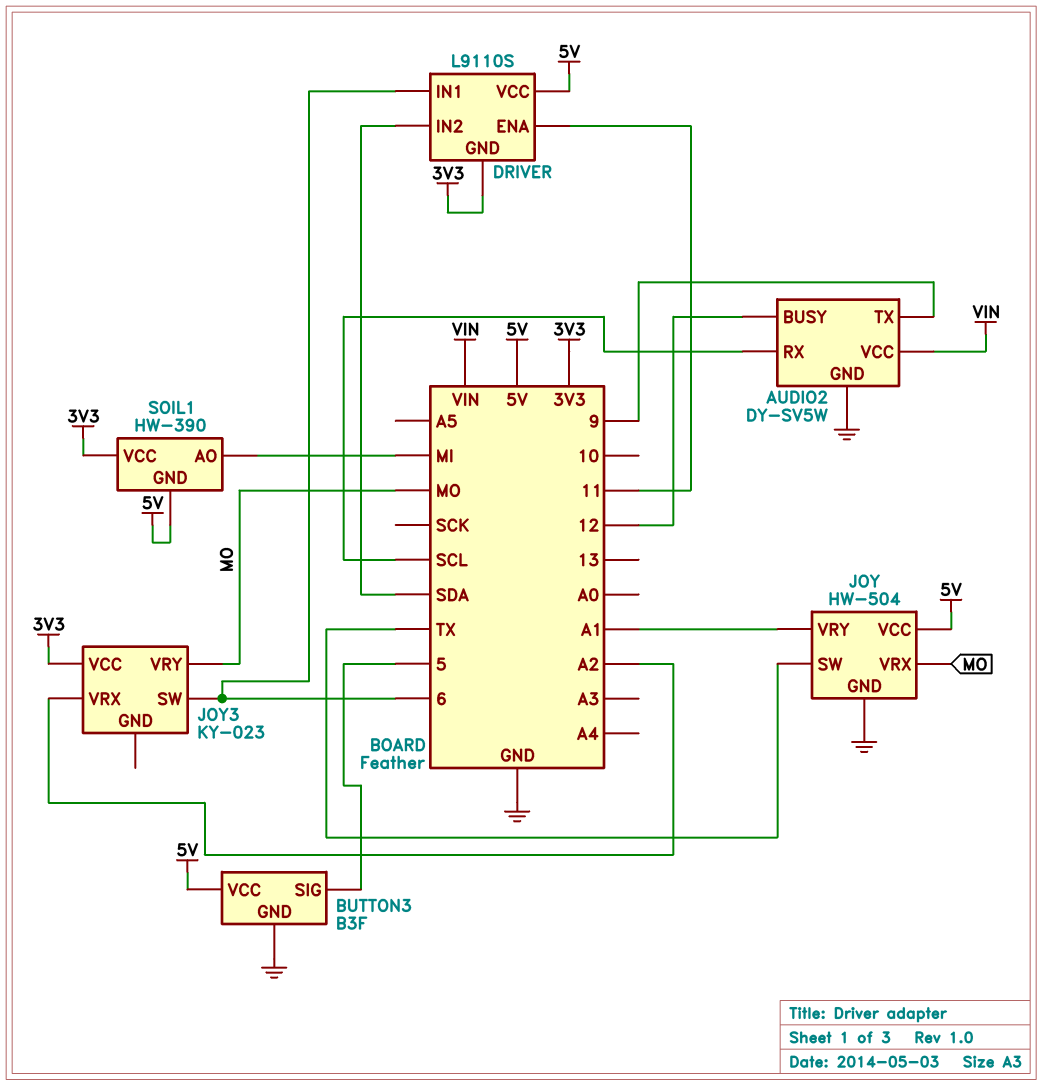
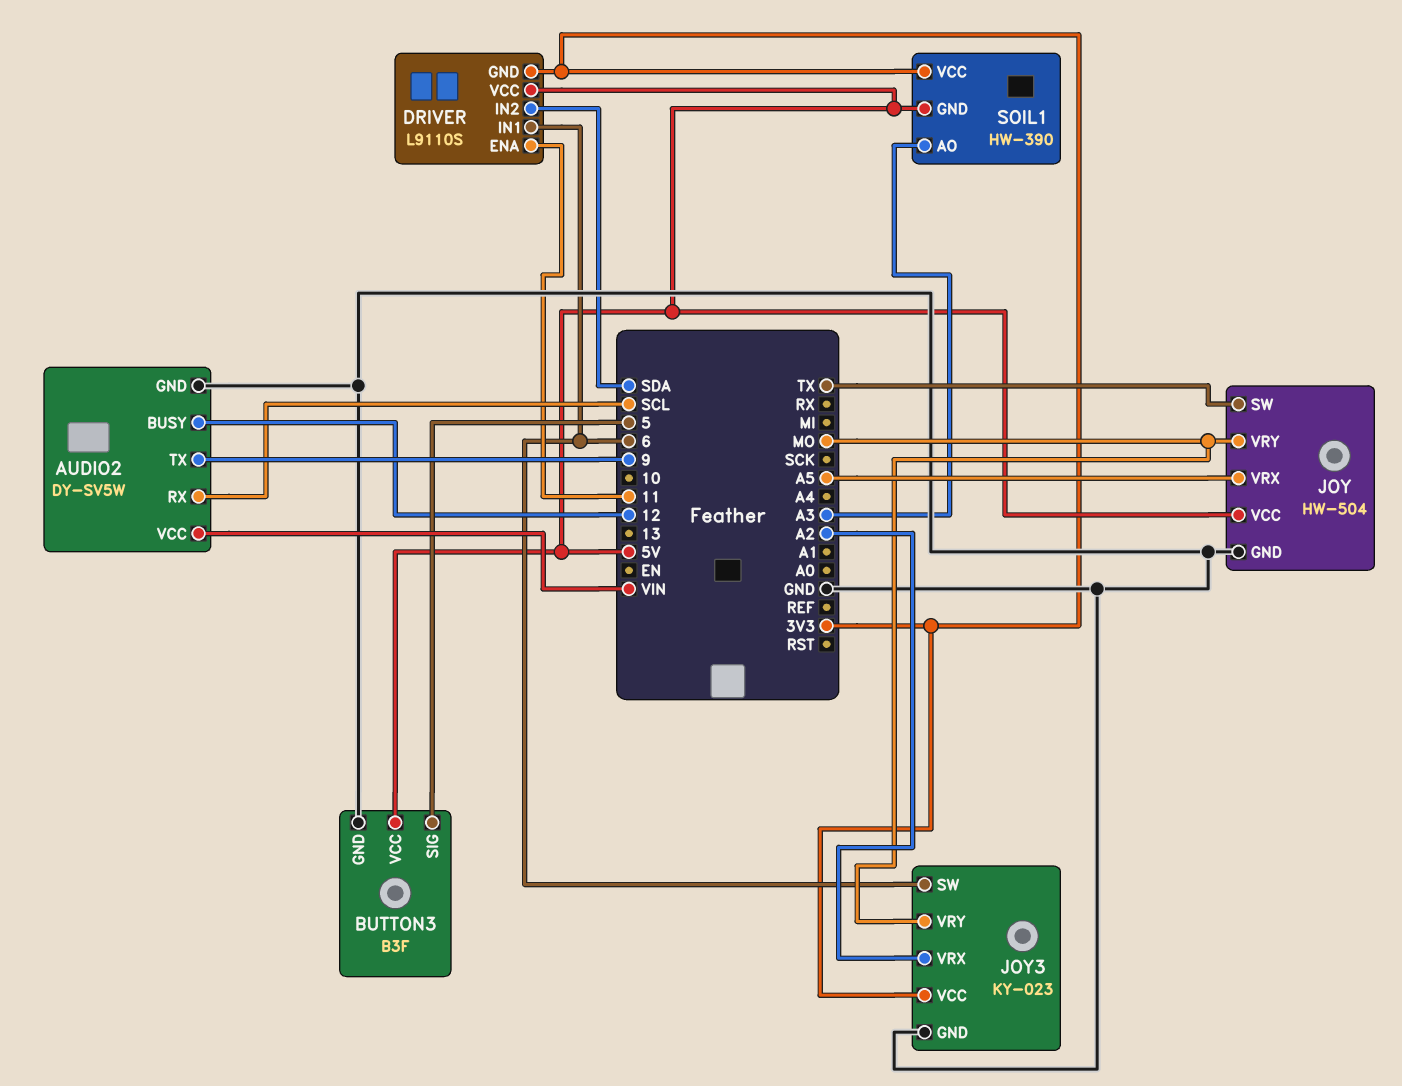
JOY pin VRX: MO -> A5
JOY pin VRY: A1 -> MO
JOY3 pin GND: none -> GND
SOIL1 pin AO: MI -> A3

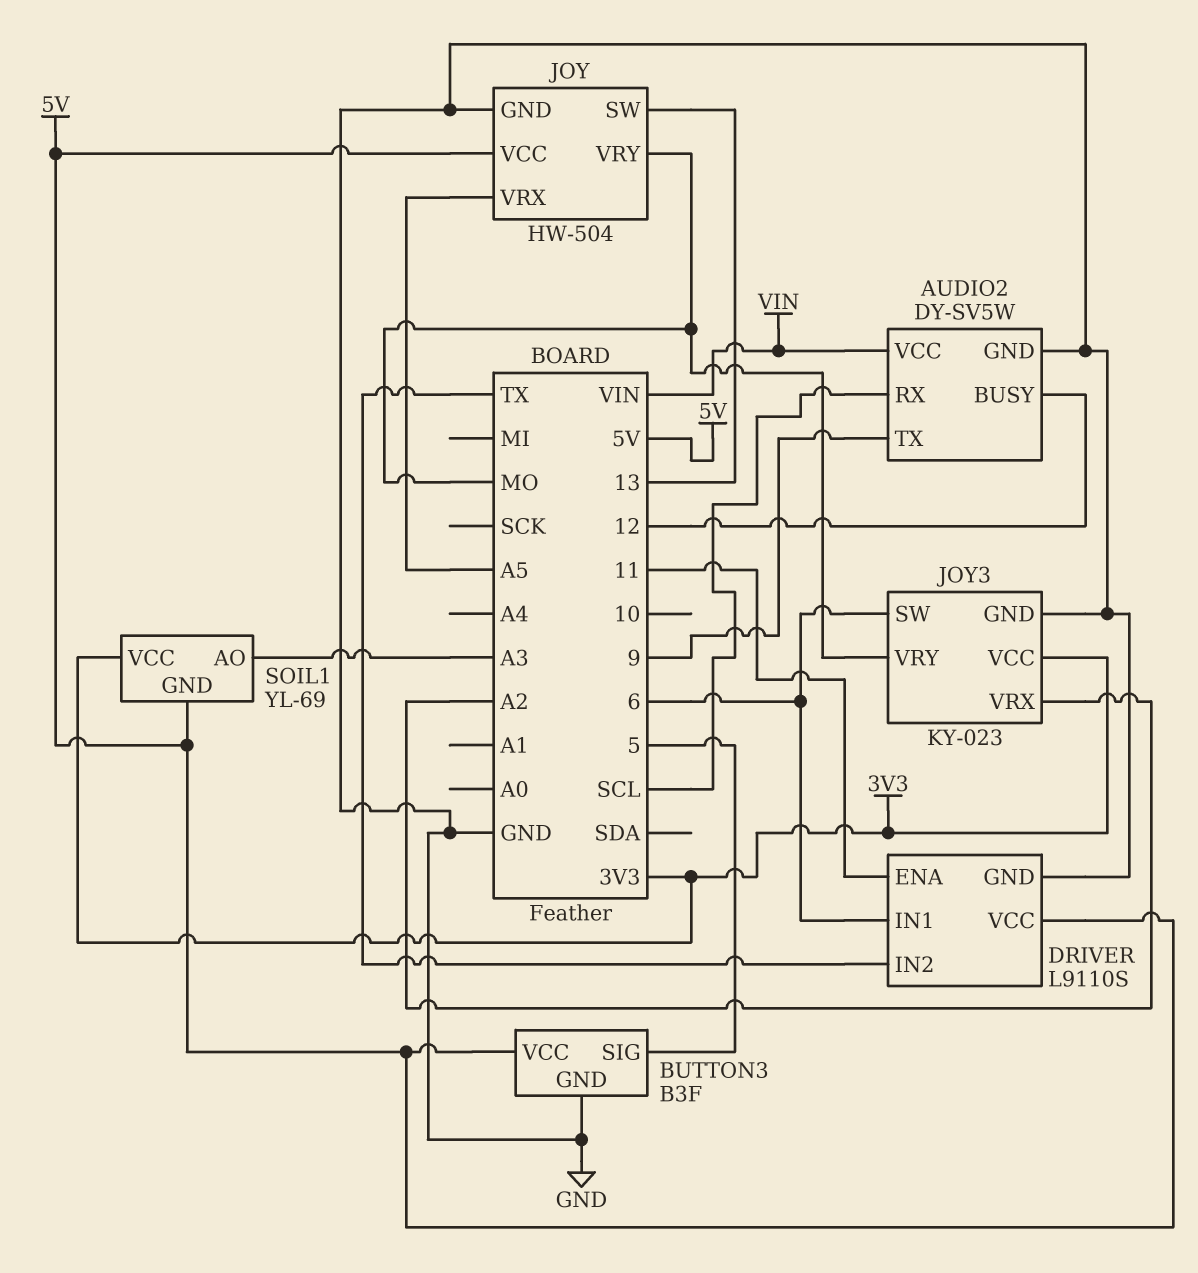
DRIVER pin GND: 3V3 -> GND
DRIVER pin IN2: SDA -> TX
JOY pin SW: TX -> 13
SOIL1: HW-390 -> YL-69

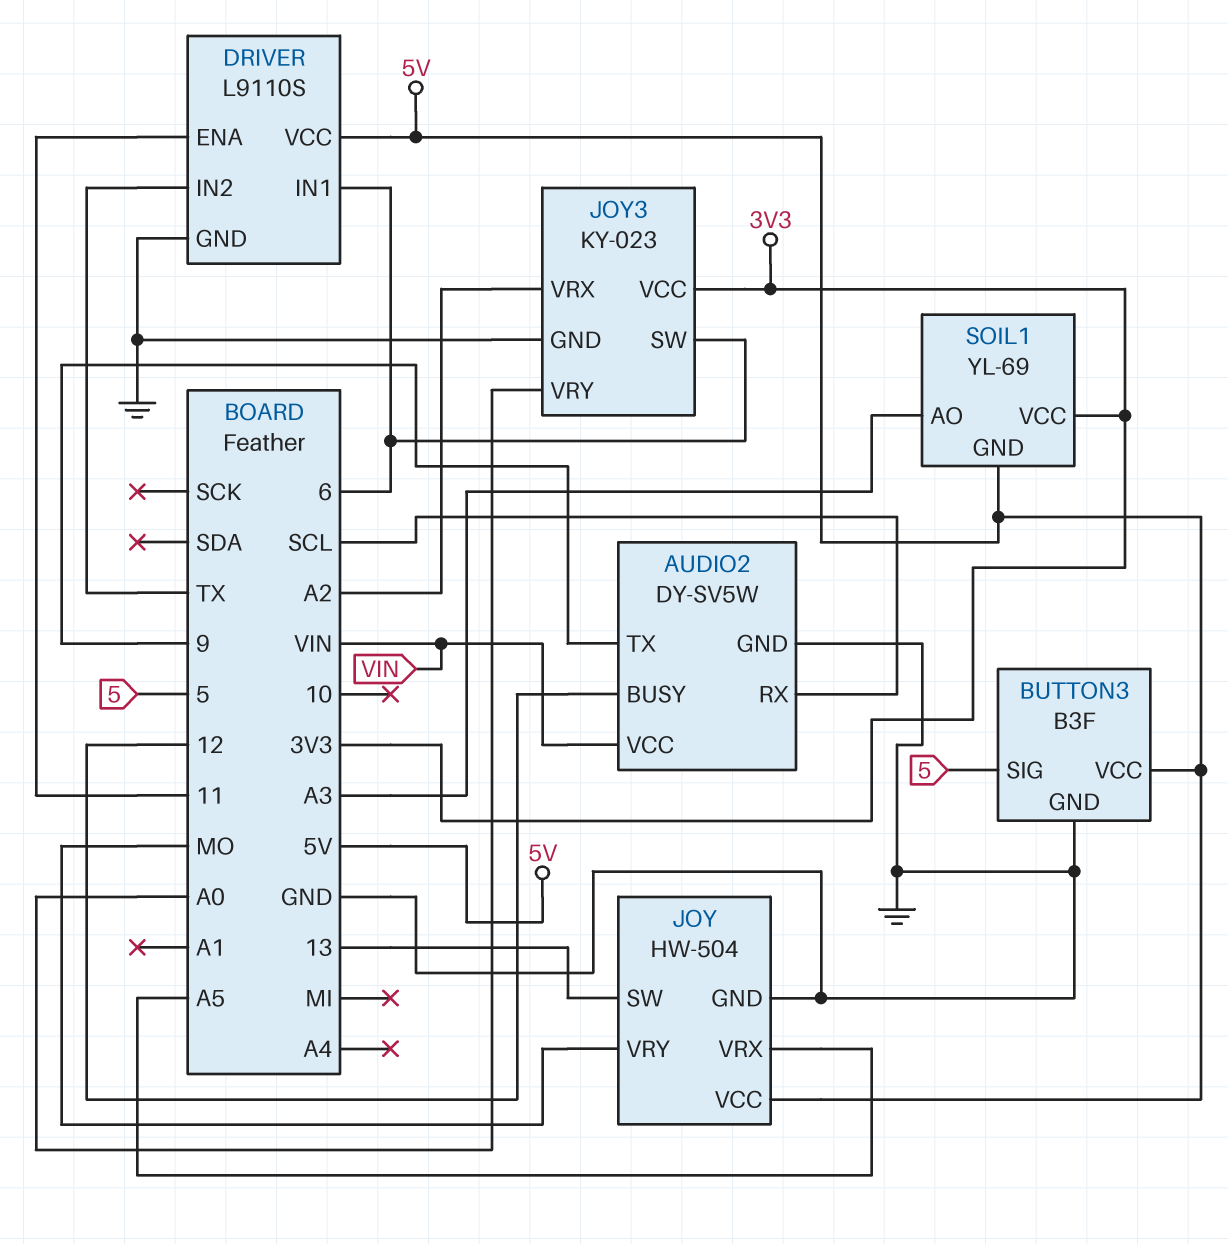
JOY3 pin VRY: MO -> A0

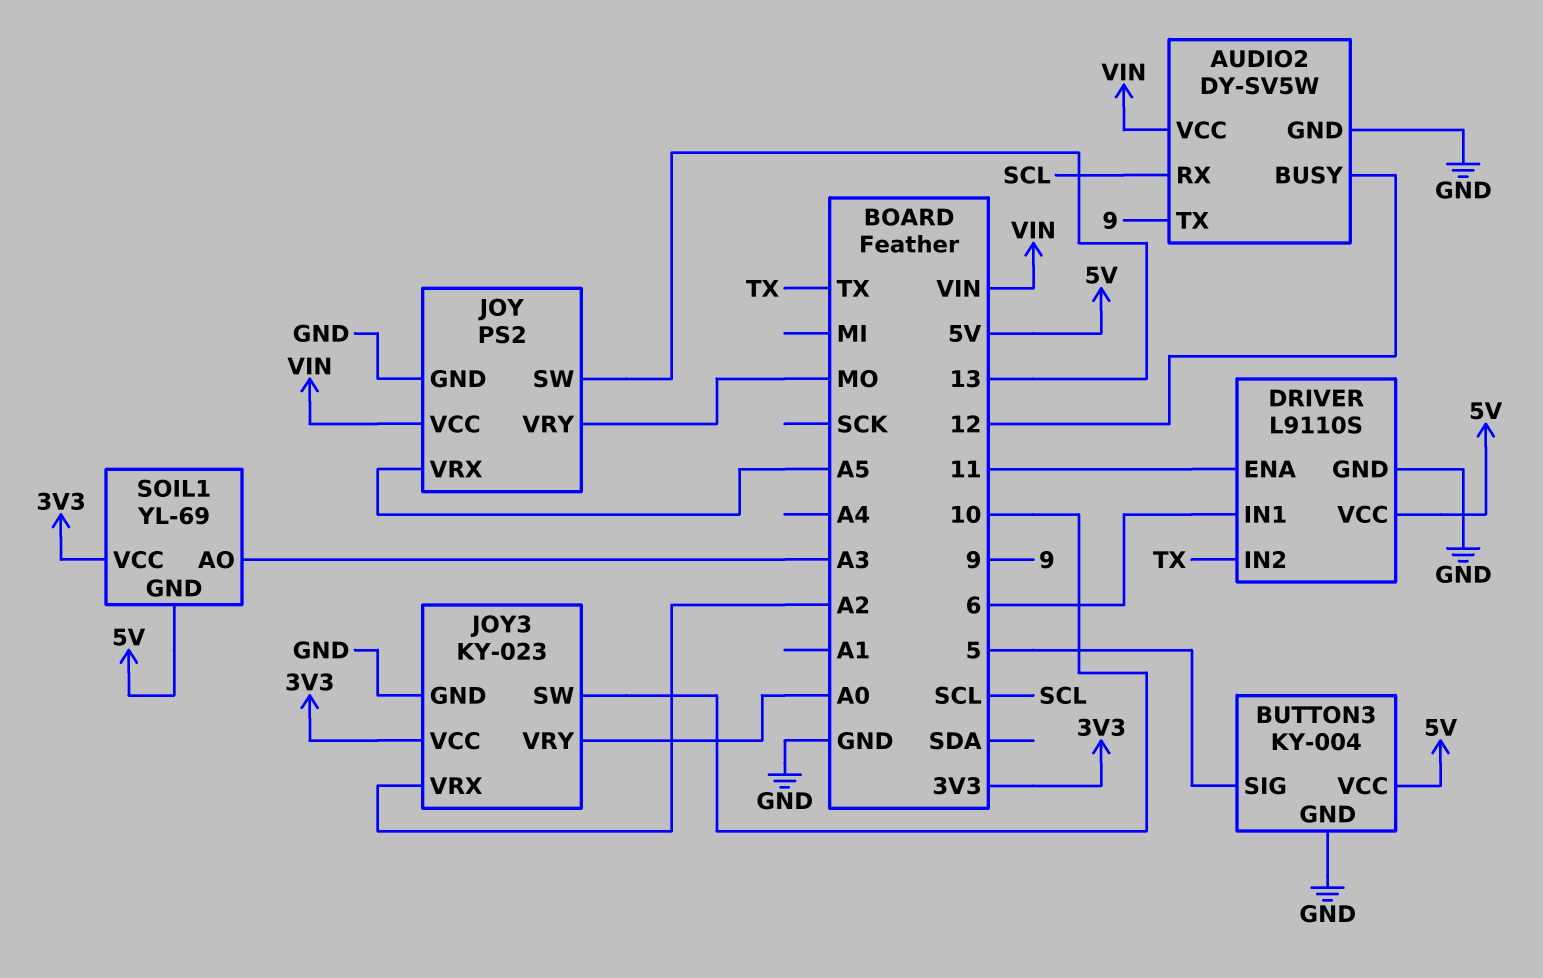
BUTTON3: B3F -> KY-004
JOY: HW-504 -> PS2
JOY pin VCC: 5V -> VIN
JOY3 pin SW: 6 -> 10

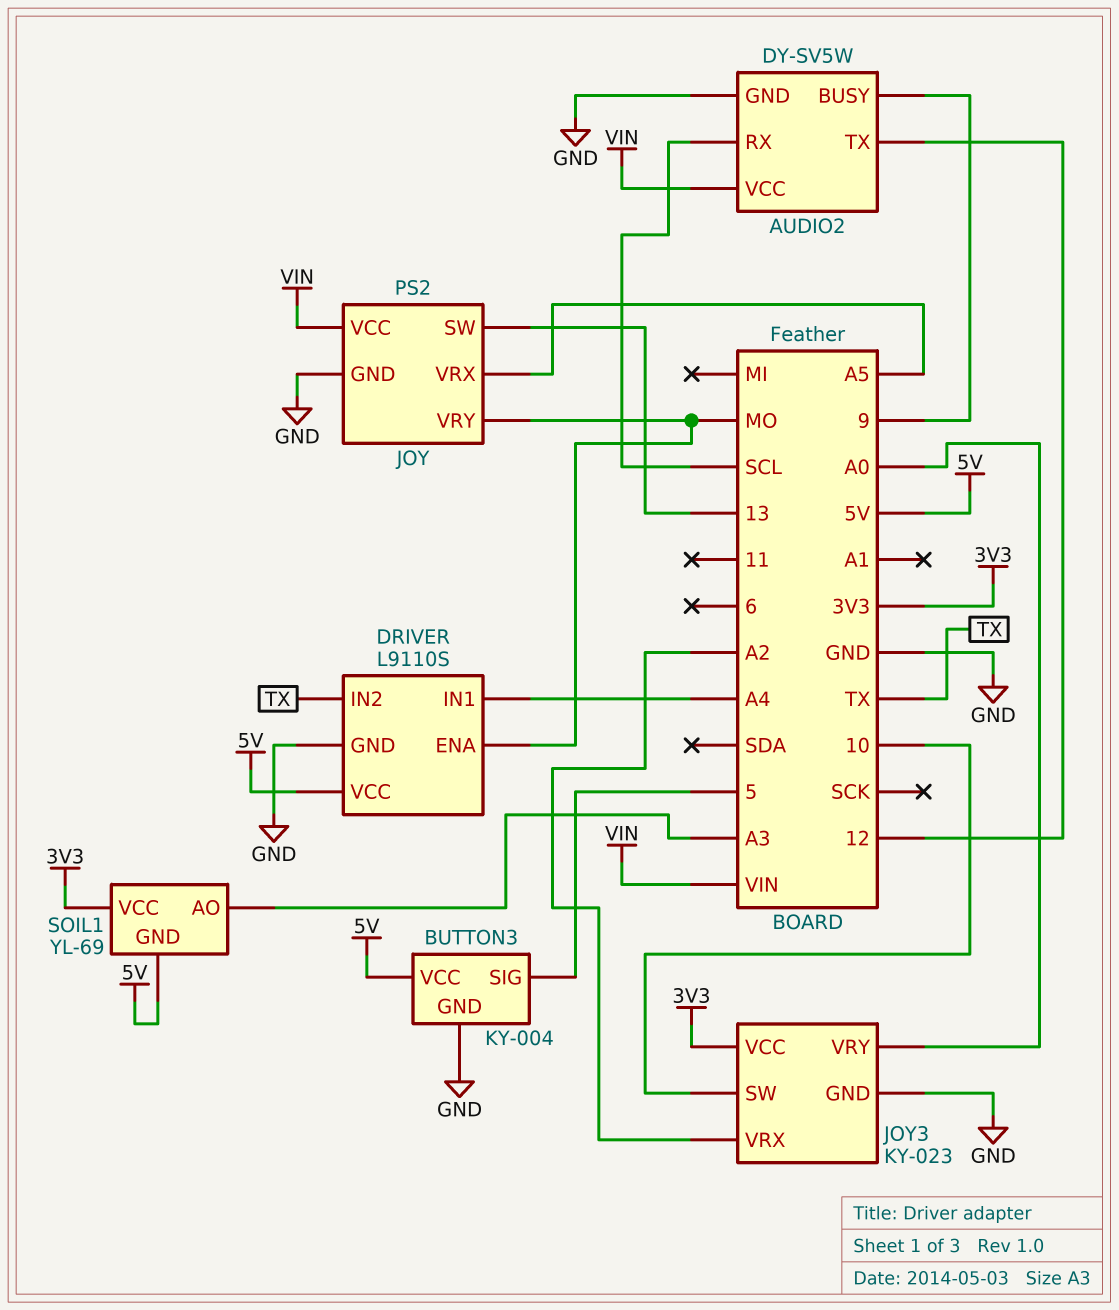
AUDIO2 pin BUSY: 12 -> 9
AUDIO2 pin TX: 9 -> 12
DRIVER pin ENA: 11 -> MO
DRIVER pin IN1: 6 -> A4

